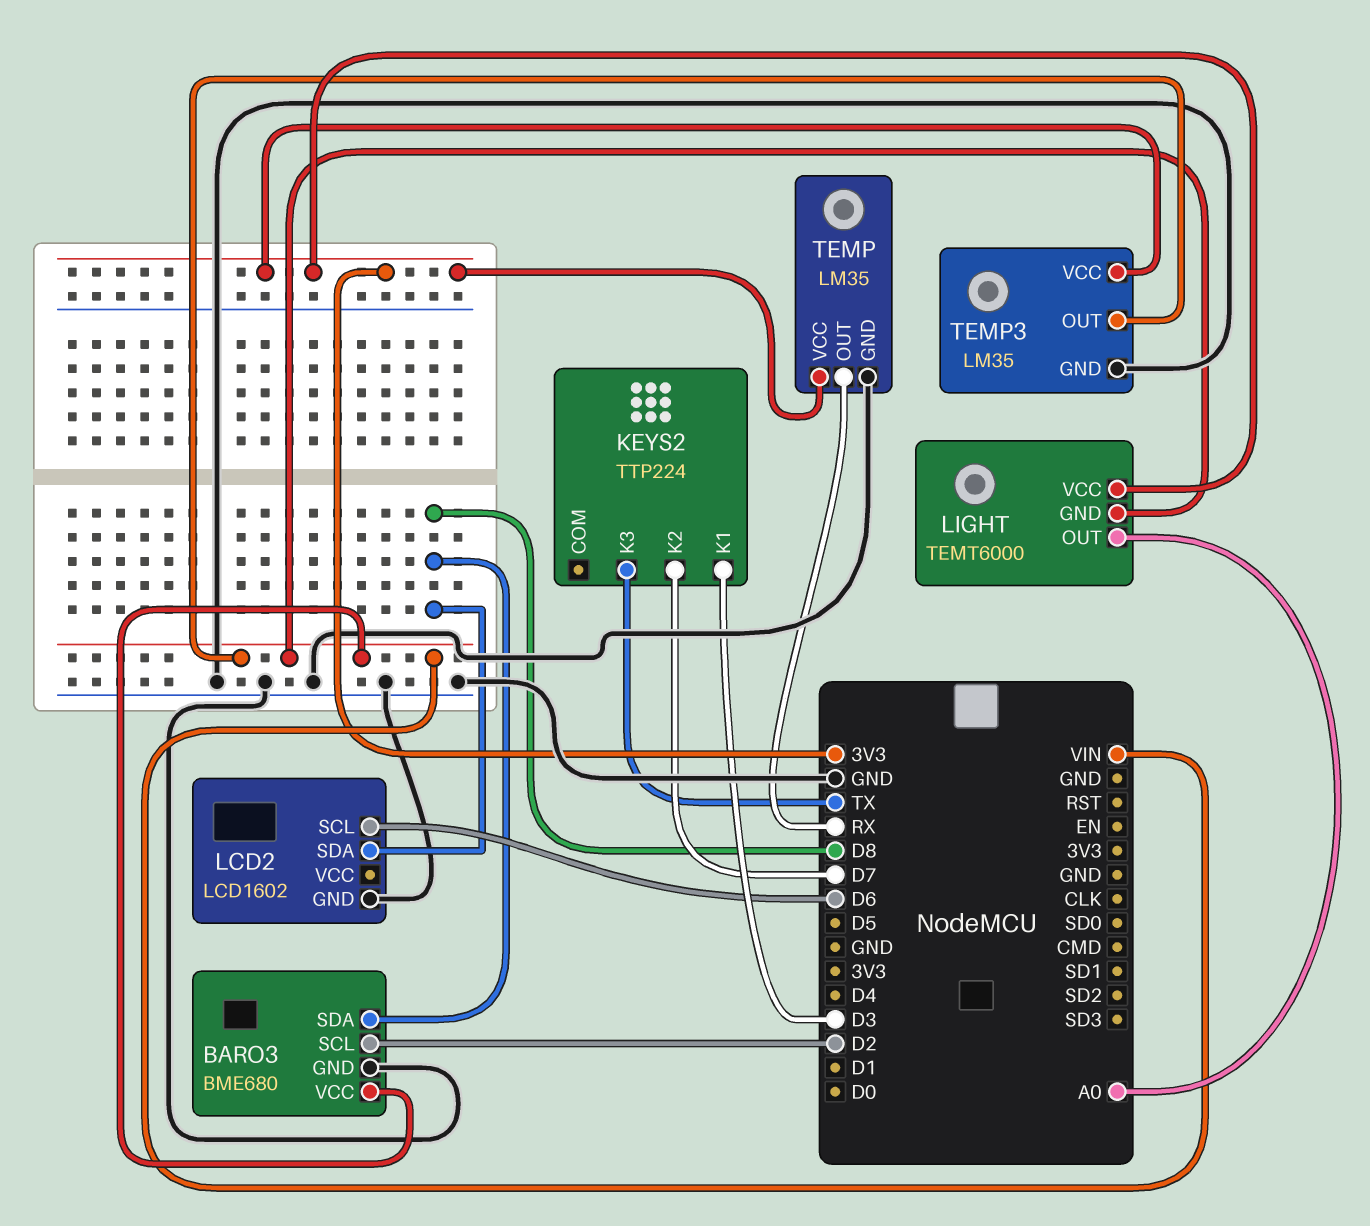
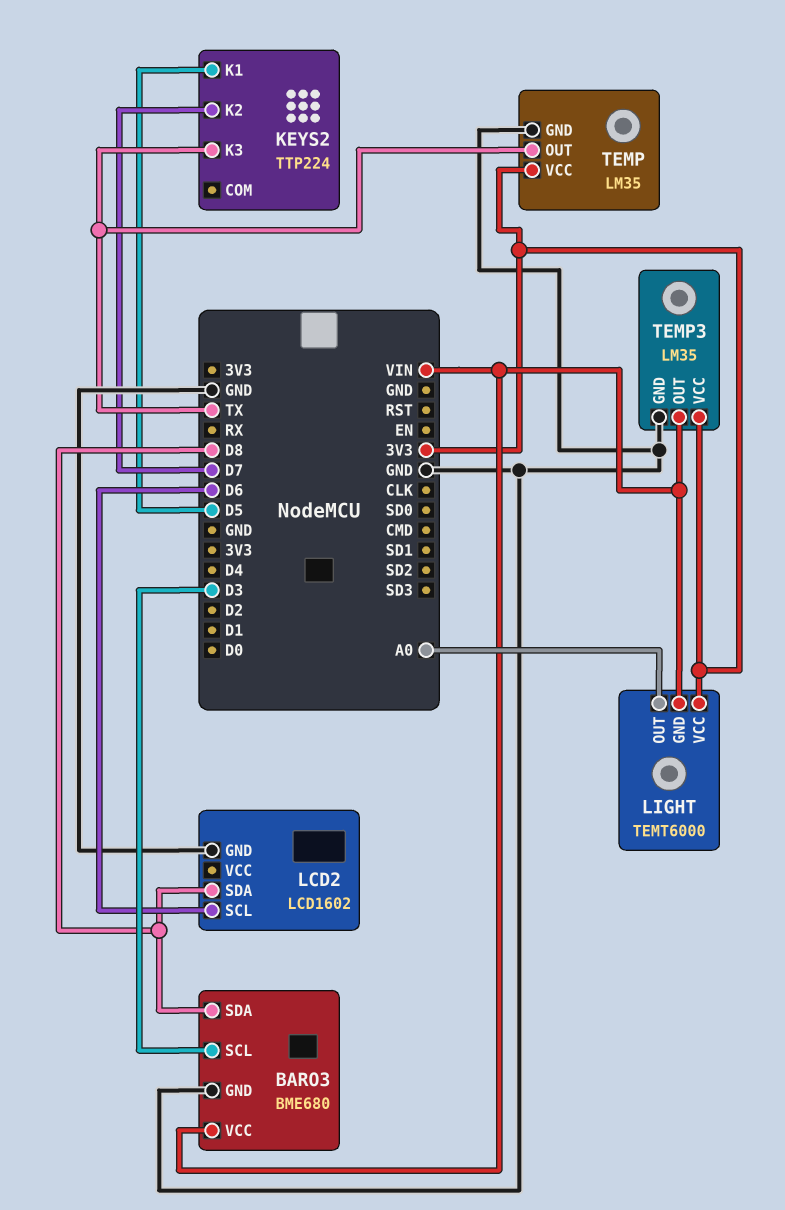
BARO3 pin SCL: D2 -> D3
KEYS2 pin K1: D3 -> D5
TEMP pin OUT: RX -> TX

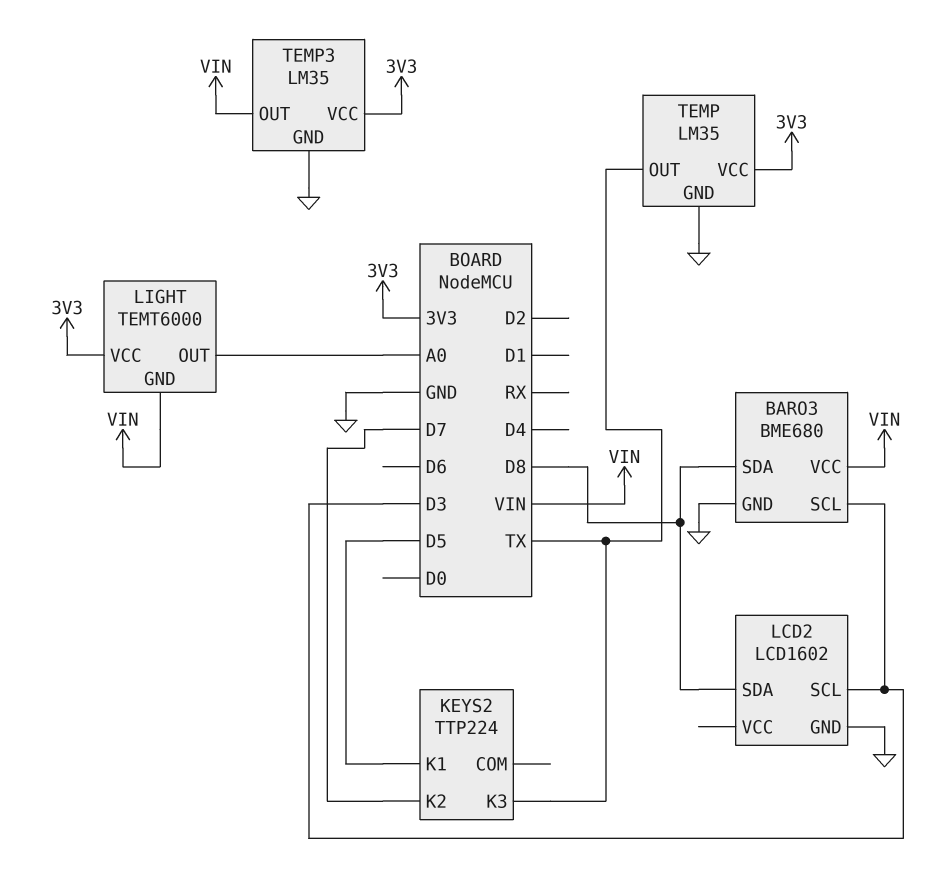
LCD2 pin SCL: D6 -> D3

